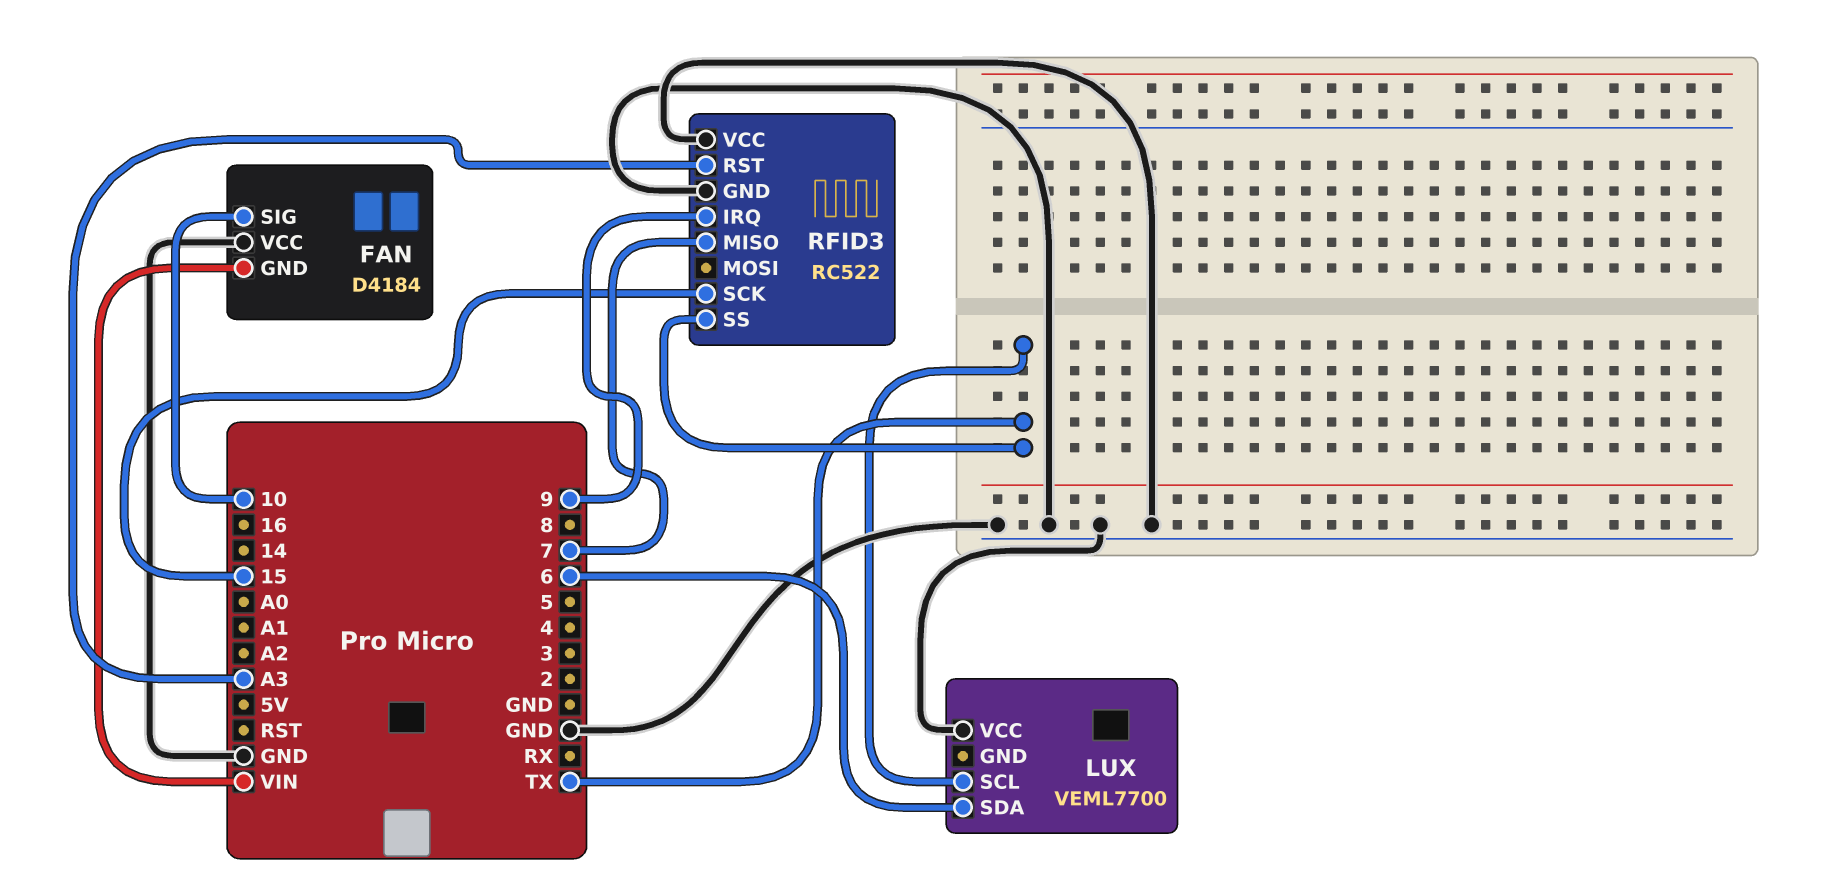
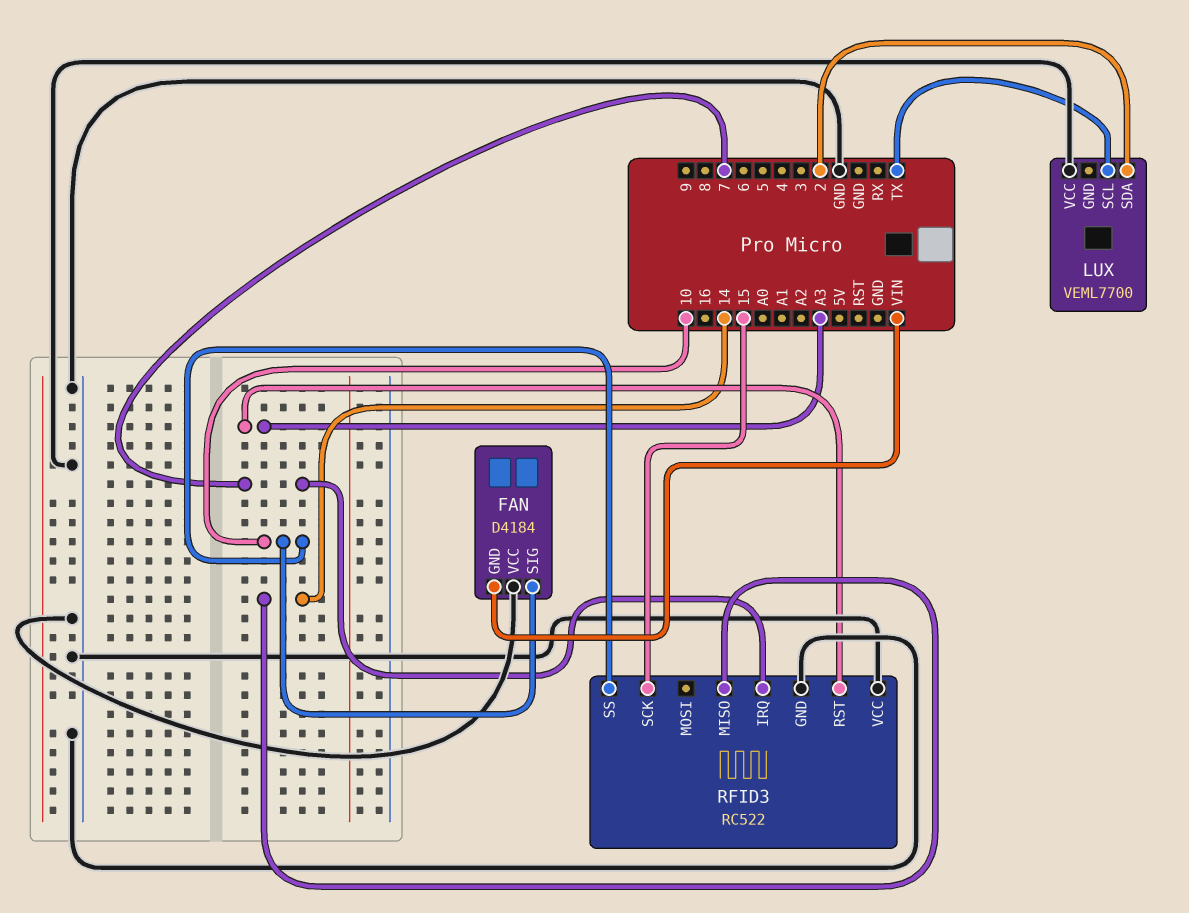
LUX pin SDA: 6 -> 2
RFID3 pin IRQ: 9 -> 7
RFID3 pin MISO: 7 -> 14
RFID3 pin SS: TX -> 10

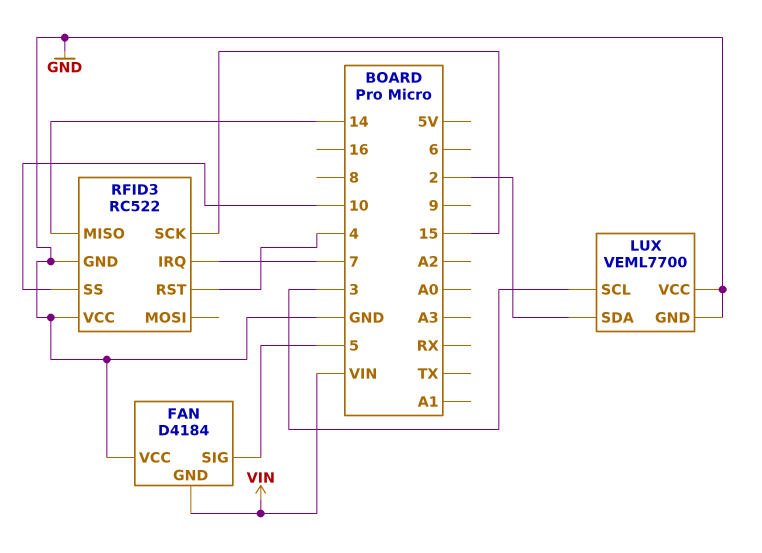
FAN pin SIG: 10 -> 5
LUX pin GND: none -> GND
LUX pin SCL: TX -> 3
RFID3 pin RST: A3 -> 4

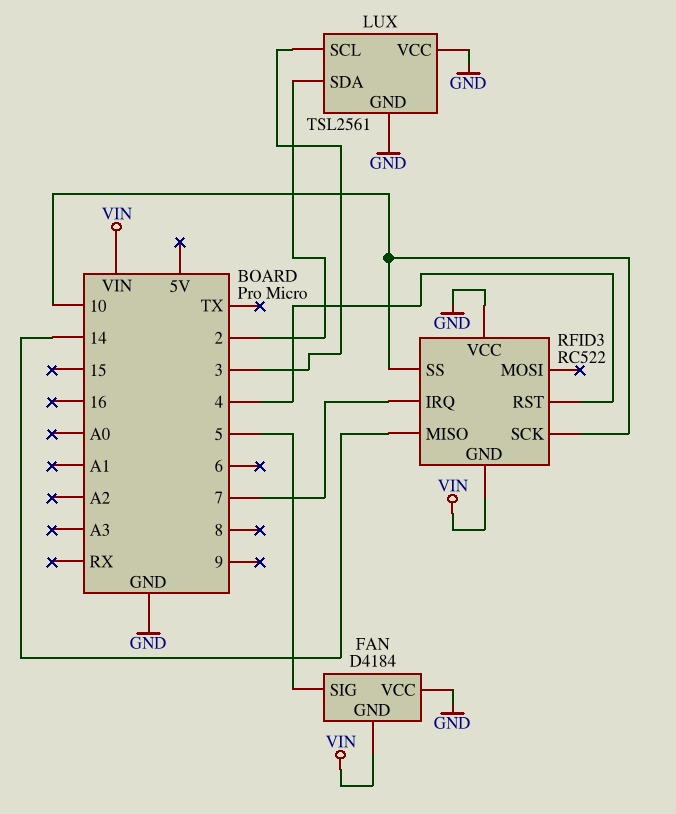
LUX: VEML7700 -> TSL2561
RFID3 pin GND: GND -> VIN
RFID3 pin SCK: 15 -> 10

